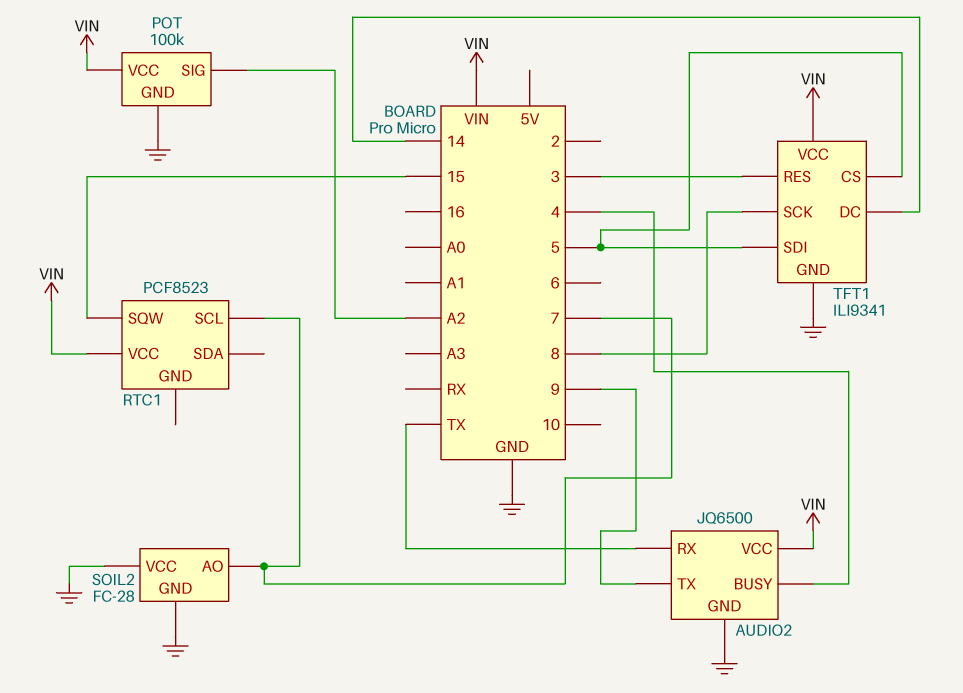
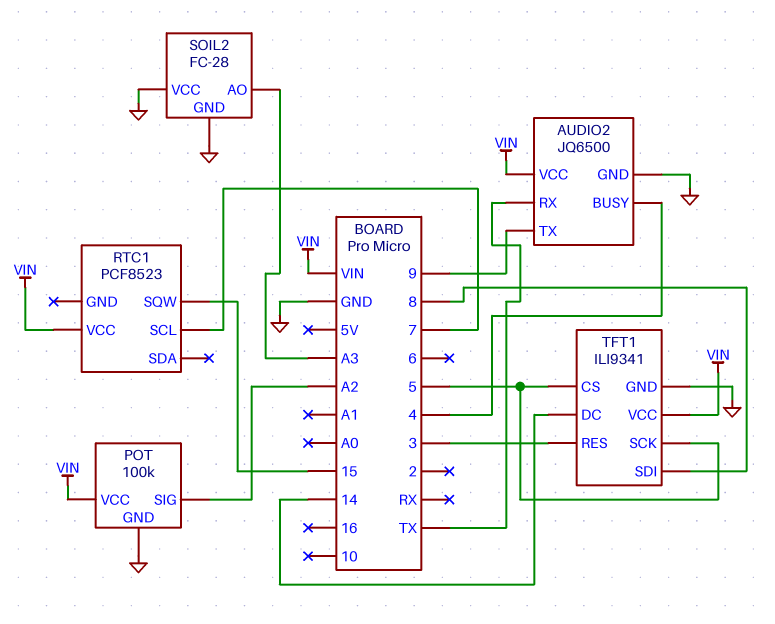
SOIL2 pin AO: 7 -> A3
TFT1 pin SCK: 8 -> 5
TFT1 pin SDI: 5 -> 8

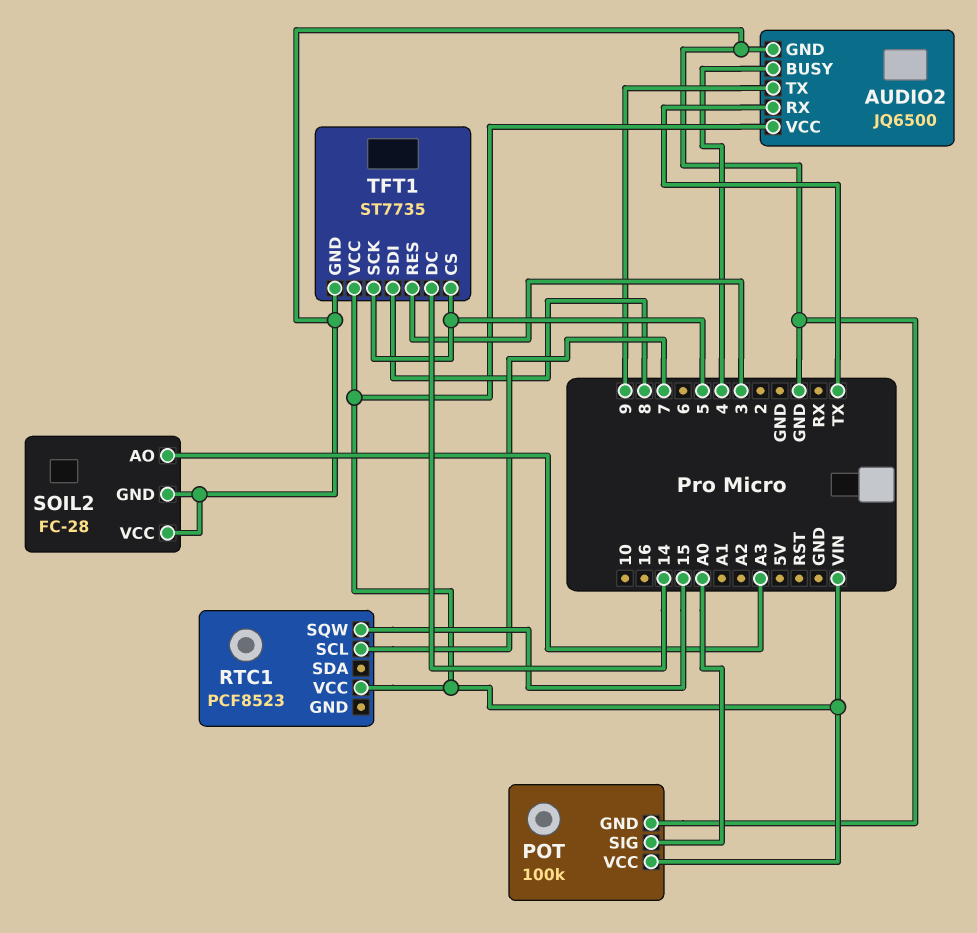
POT pin SIG: A2 -> A0
TFT1: ILI9341 -> ST7735

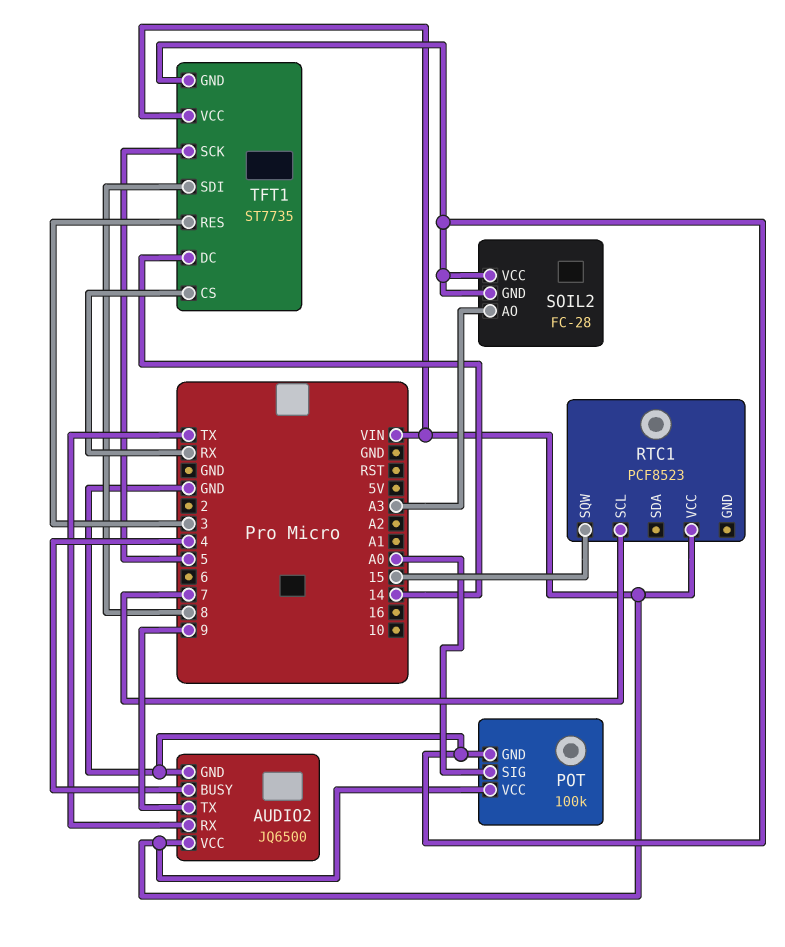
TFT1 pin CS: 5 -> RX

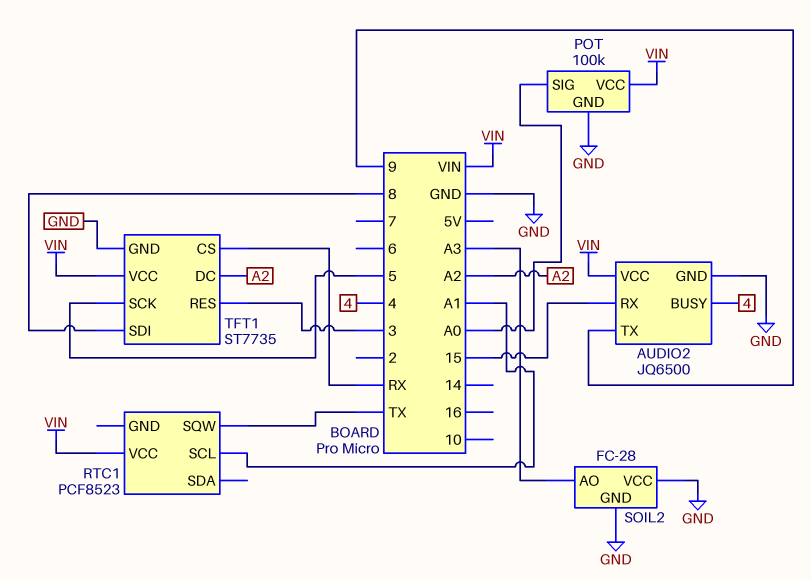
AUDIO2 pin RX: TX -> 15
RTC1 pin SCL: 7 -> A1
RTC1 pin SQW: 15 -> TX
TFT1 pin DC: 14 -> A2

